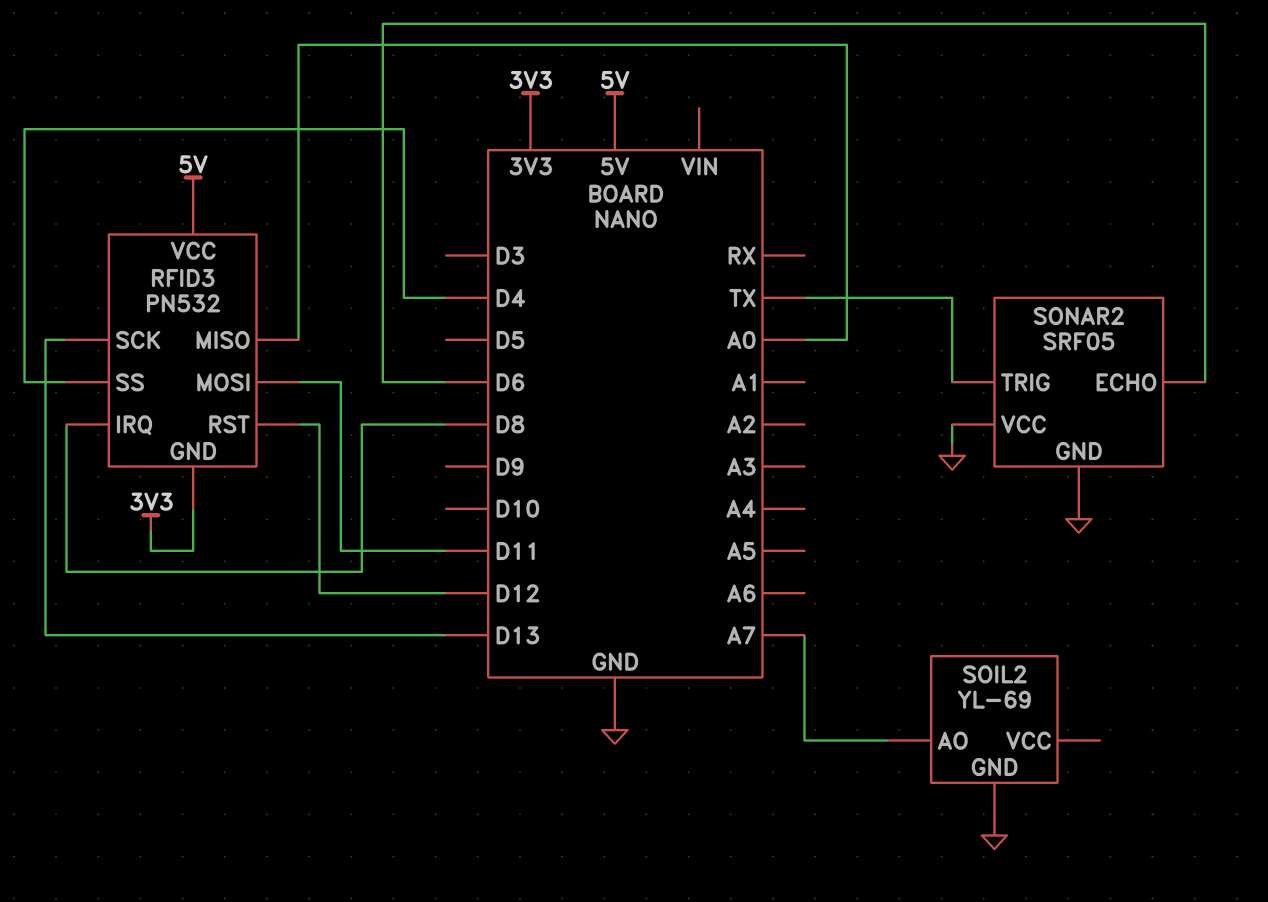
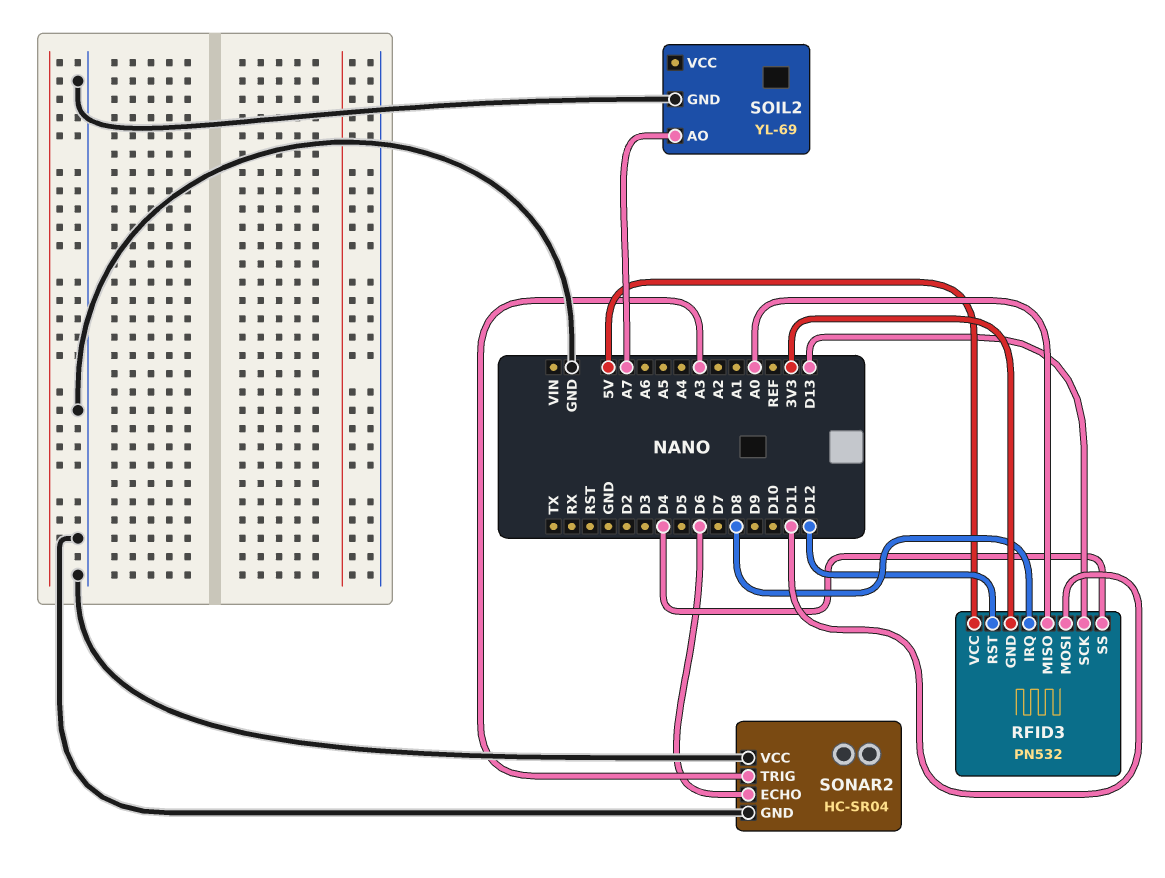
SONAR2: SRF05 -> HC-SR04
SONAR2 pin TRIG: TX -> A3

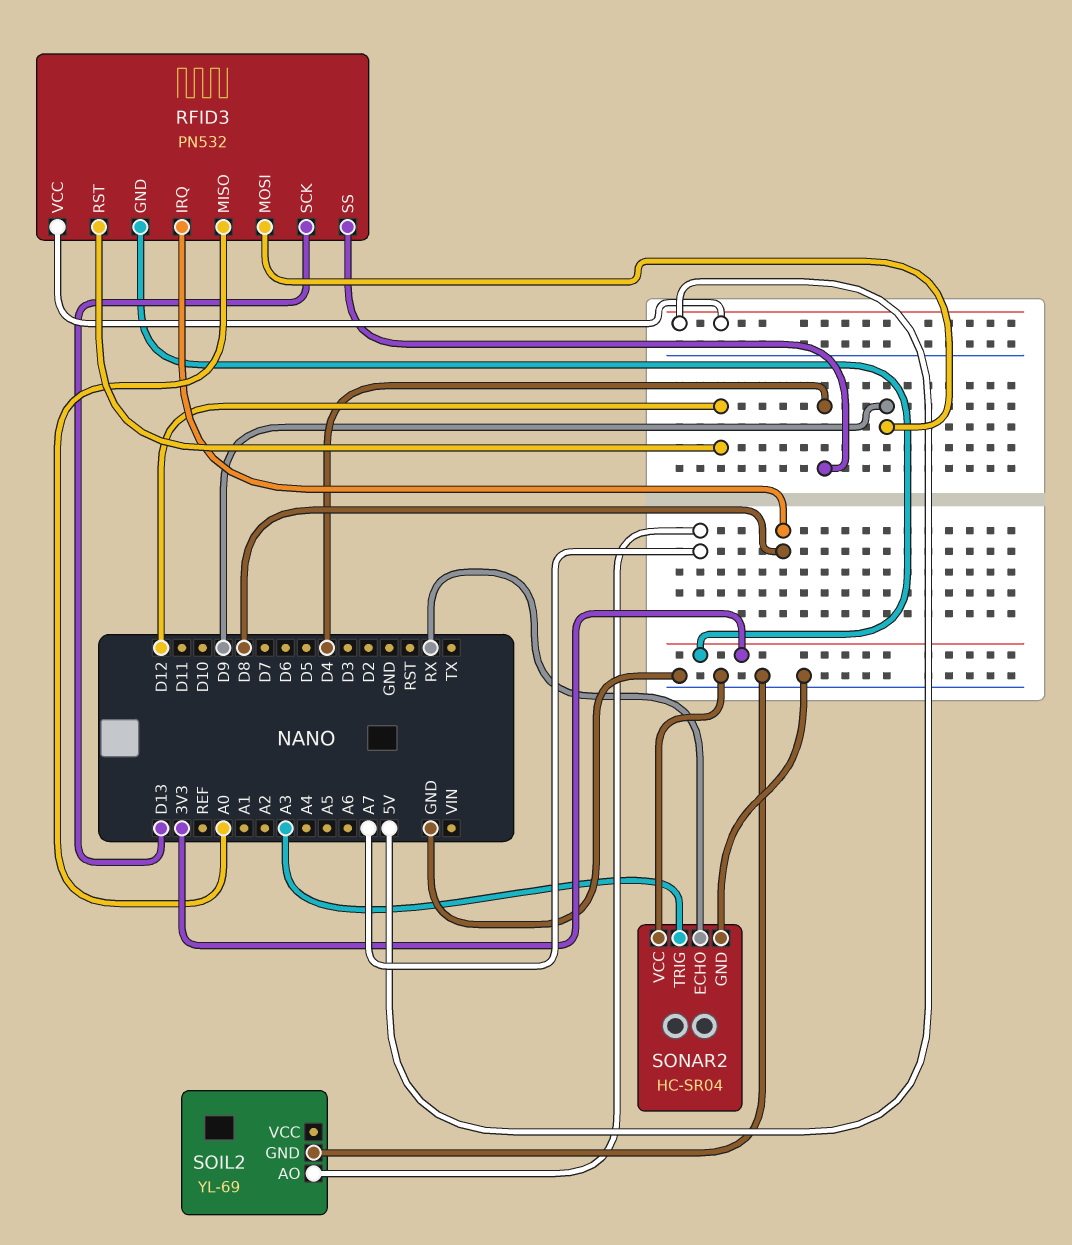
RFID3 pin MOSI: D11 -> D9
SONAR2 pin ECHO: D6 -> RX

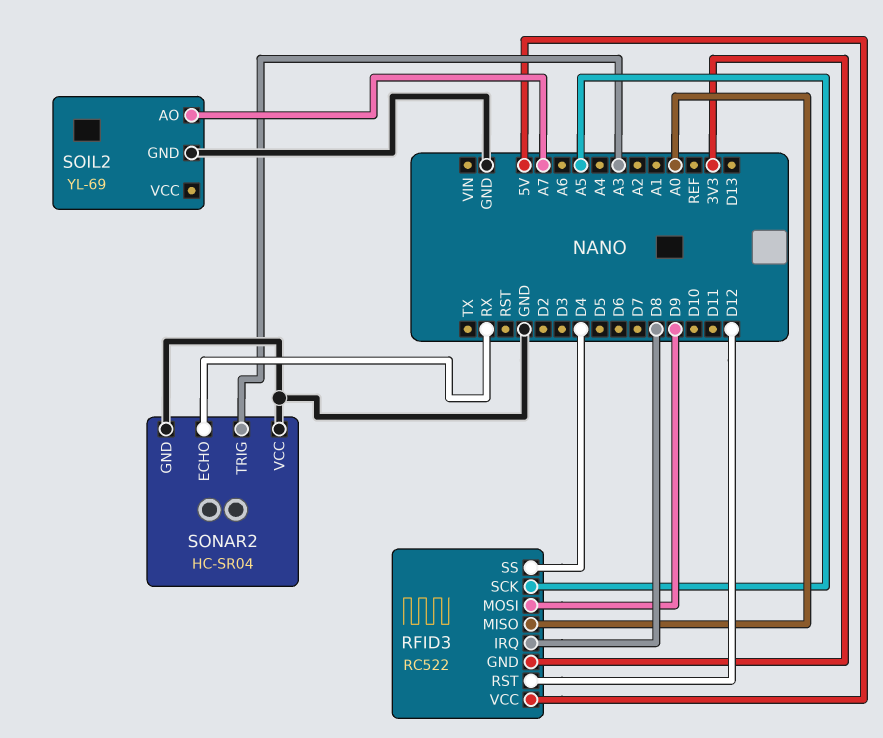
RFID3: PN532 -> RC522
RFID3 pin SCK: D13 -> A5

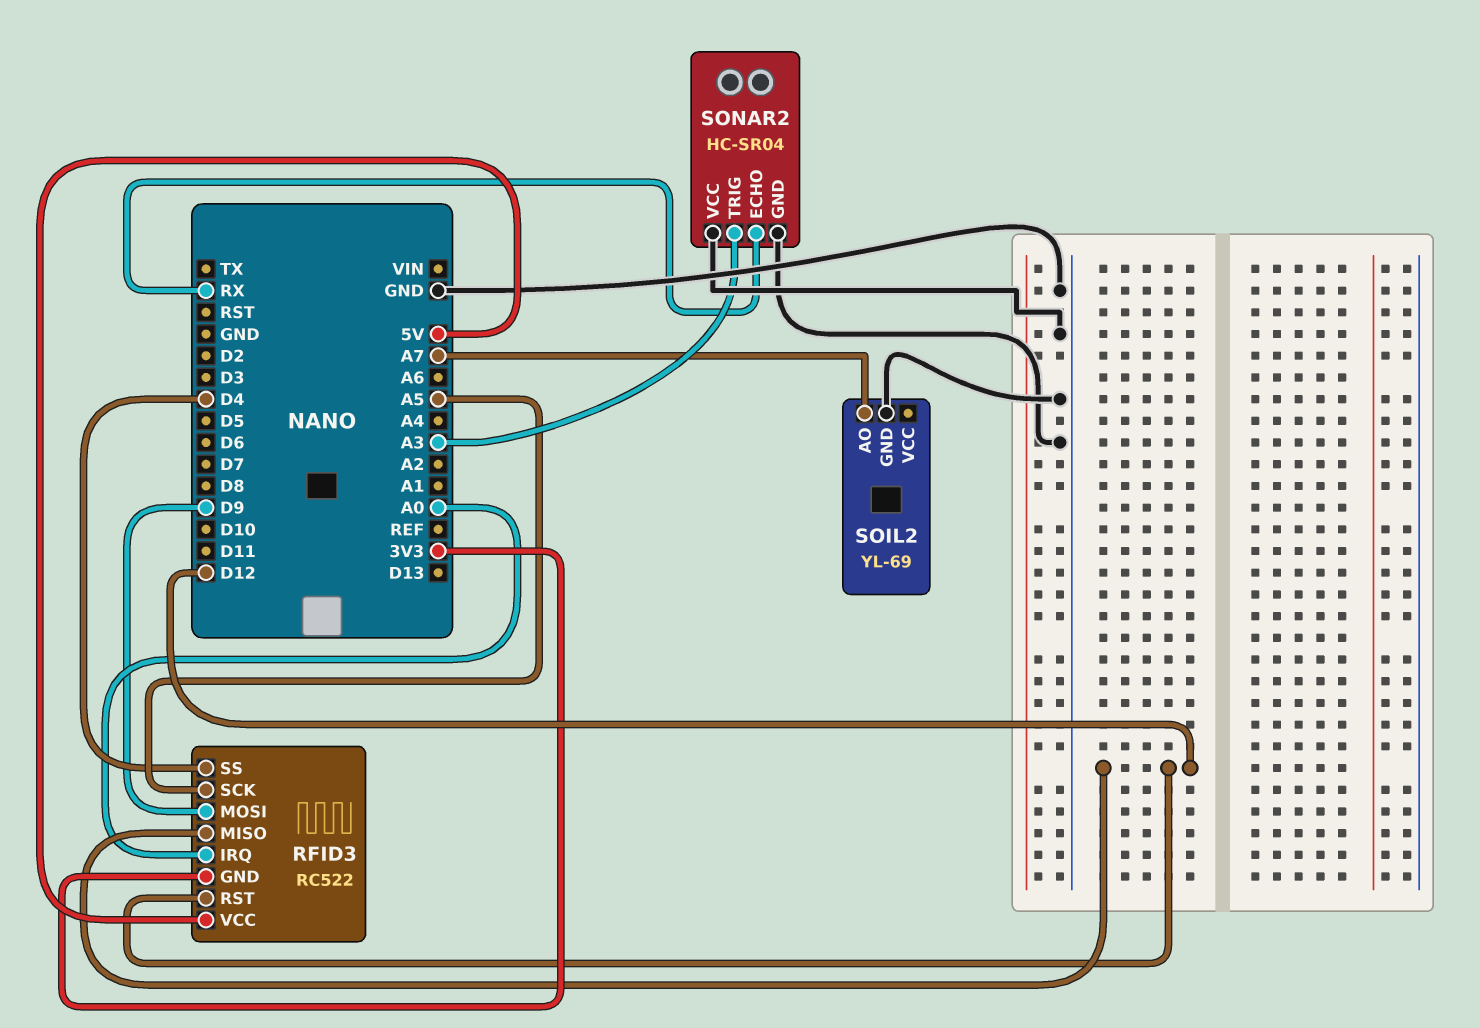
RFID3 pin IRQ: D8 -> A0
RFID3 pin MISO: A0 -> D12

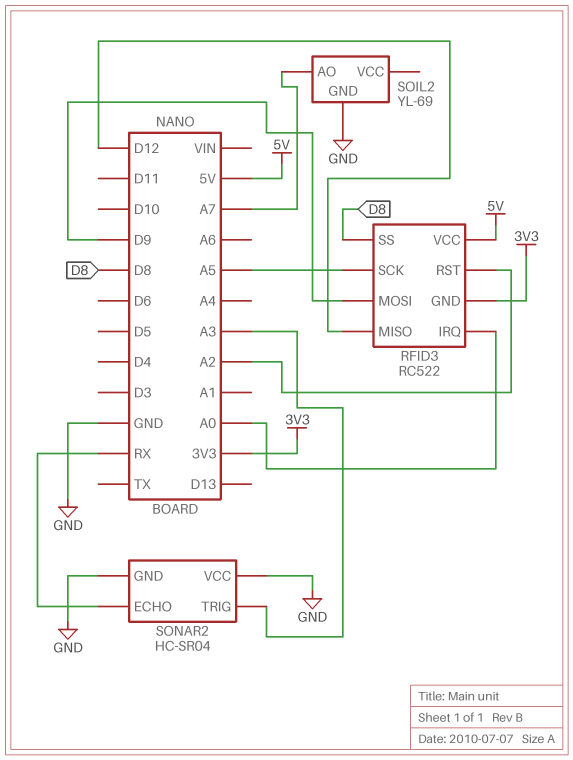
RFID3 pin RST: D12 -> A2
RFID3 pin SS: D4 -> D8

